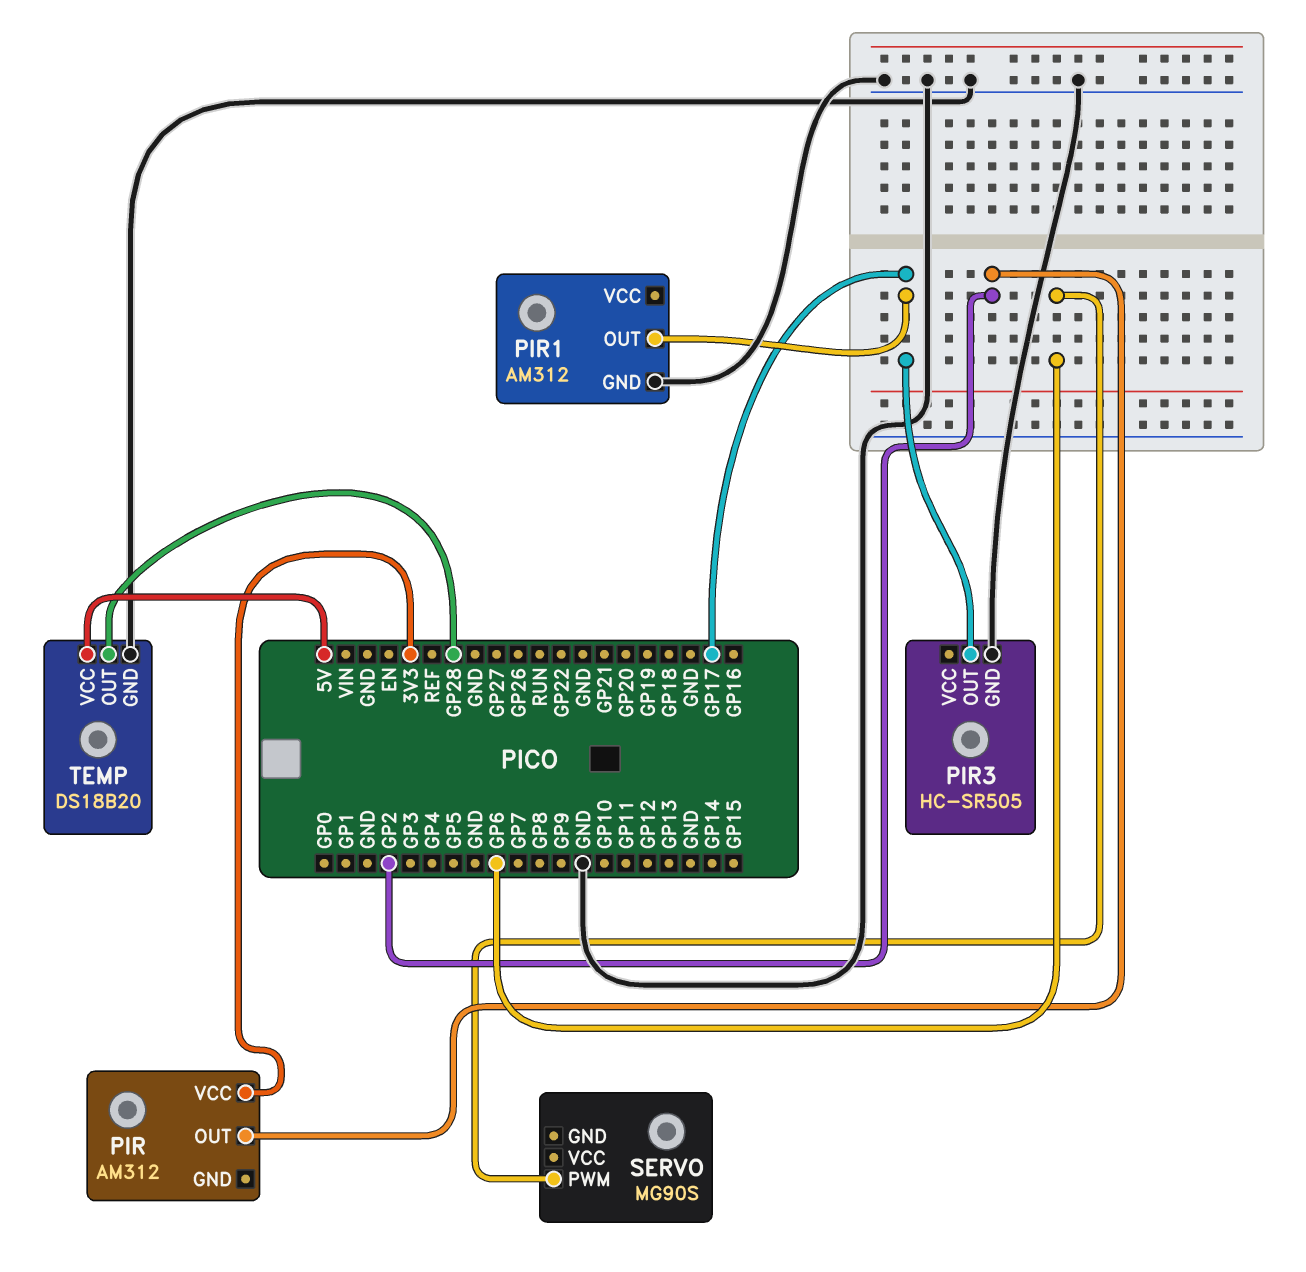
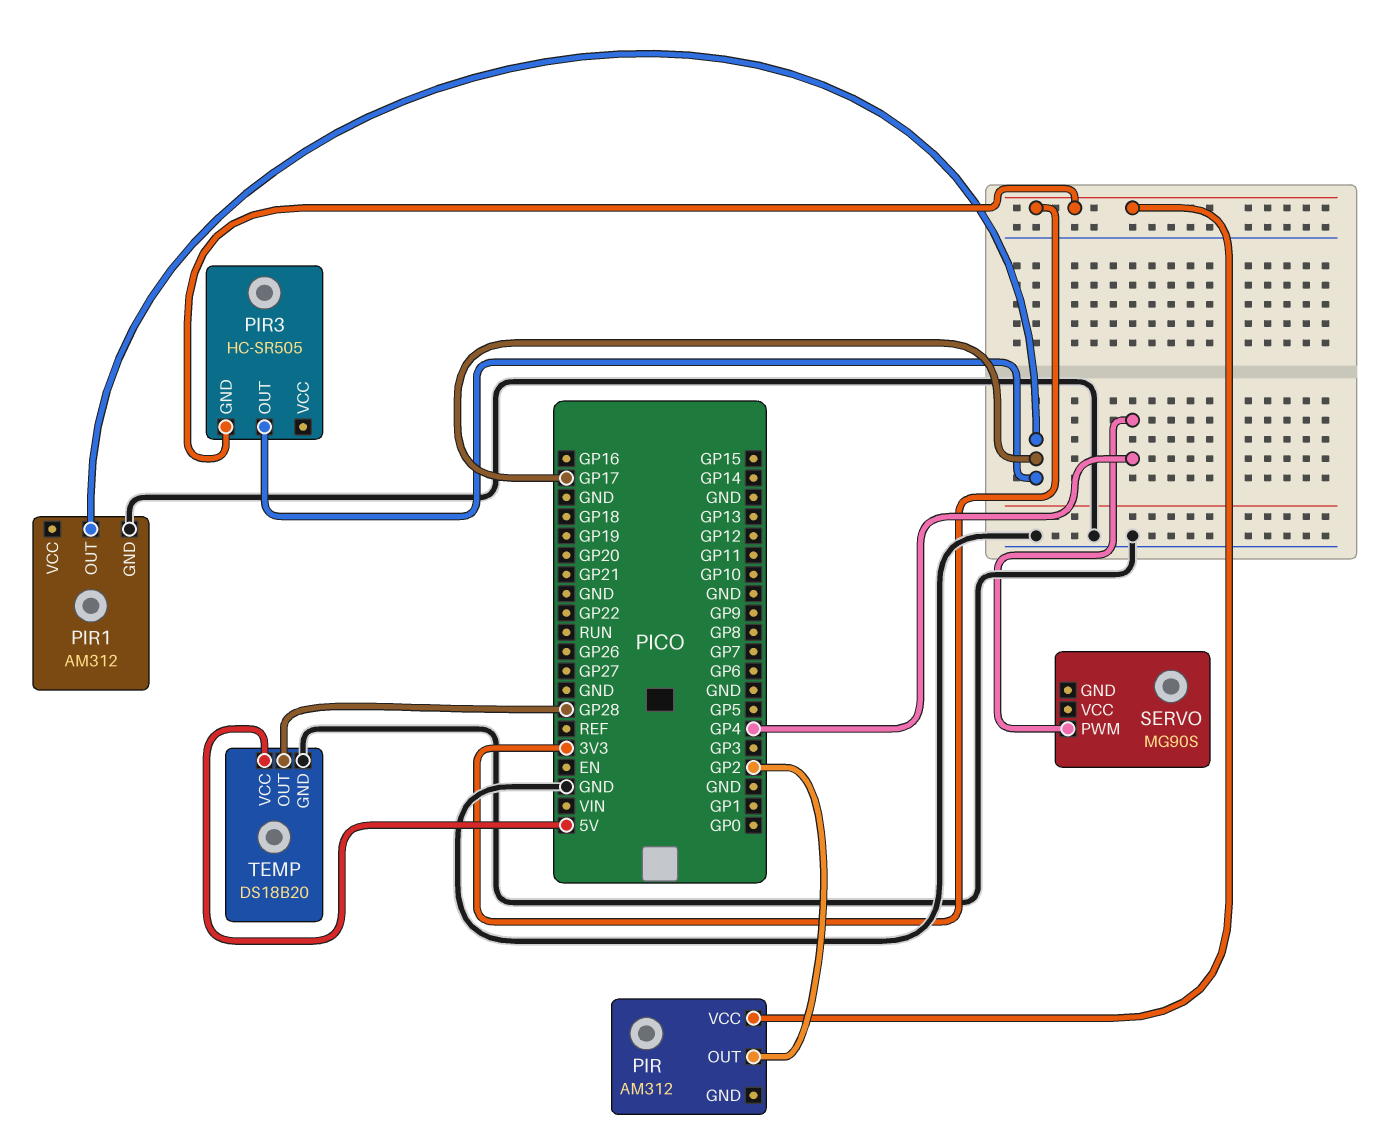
PIR3 pin GND: GND -> 3V3
SERVO pin PWM: GP6 -> GP4

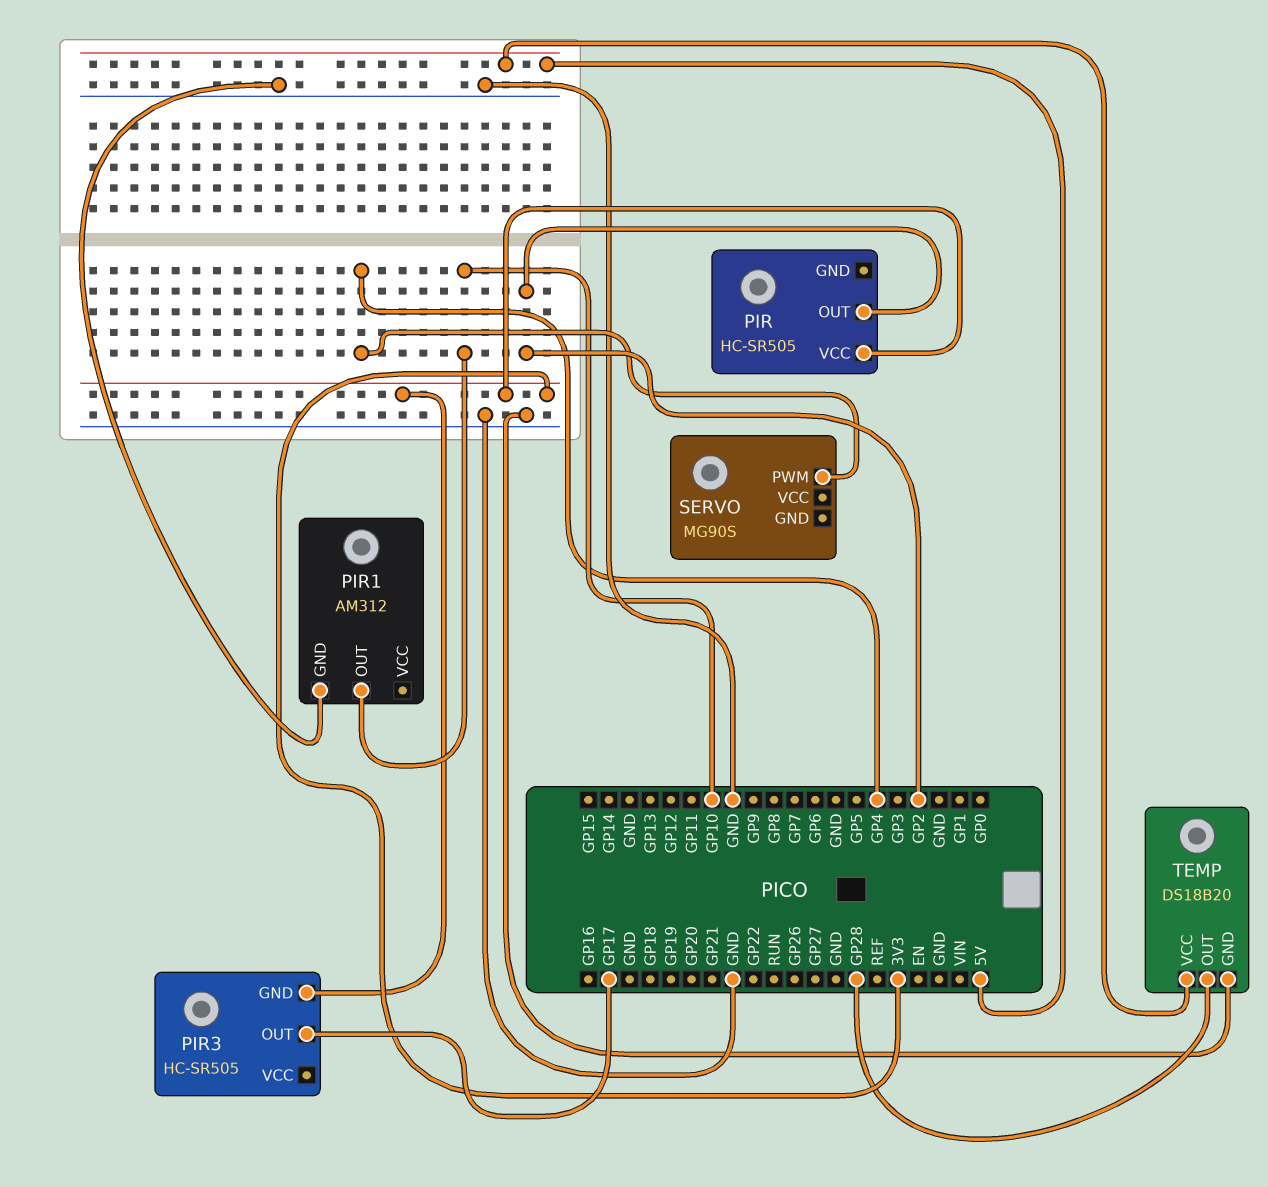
PIR: AM312 -> HC-SR505
PIR1 pin OUT: GP17 -> GP10

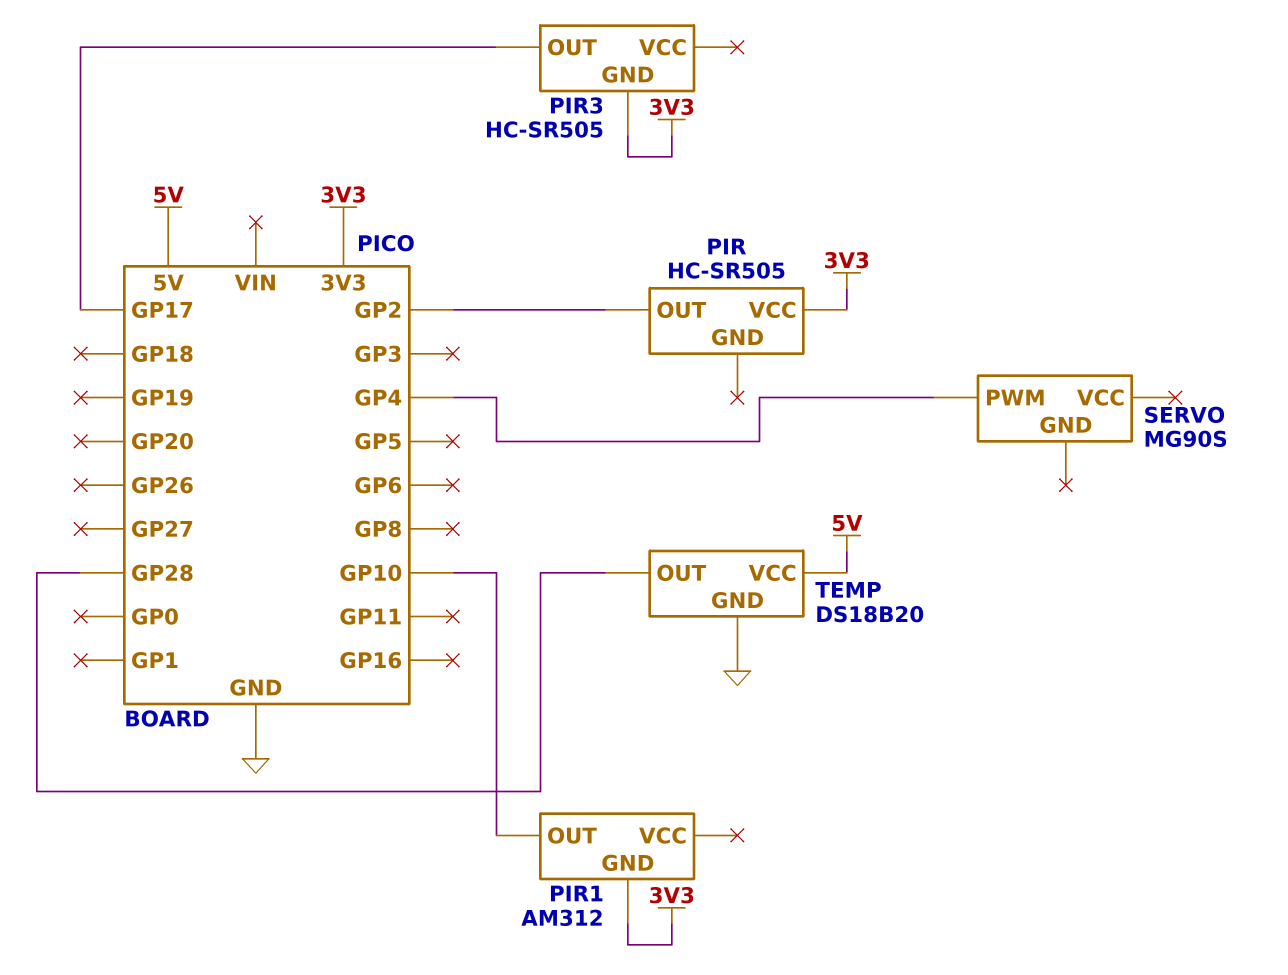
PIR1 pin GND: GND -> 3V3

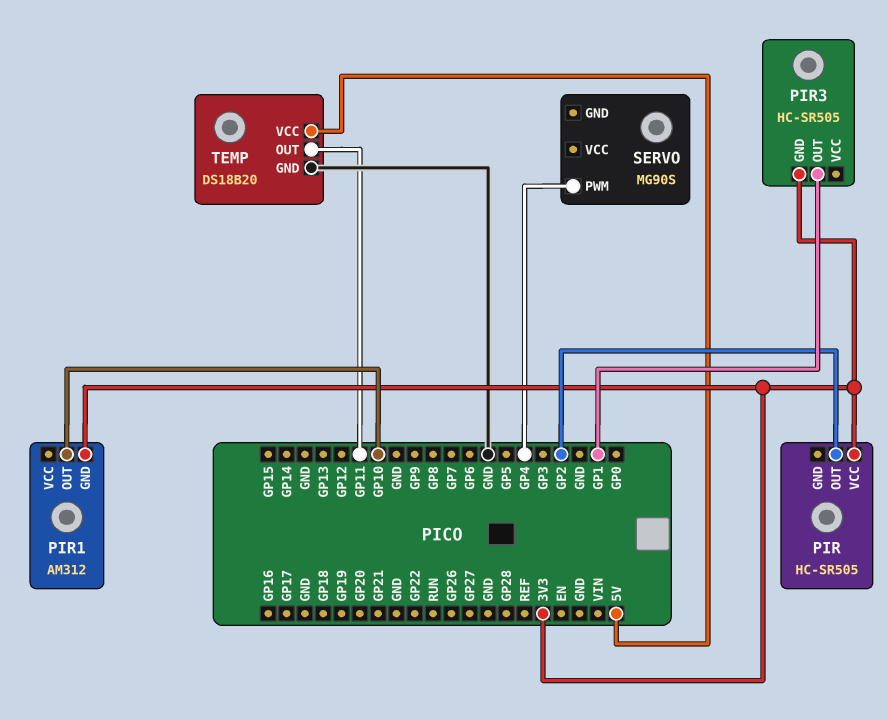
PIR3 pin OUT: GP17 -> GP1
TEMP pin OUT: GP28 -> GP11

